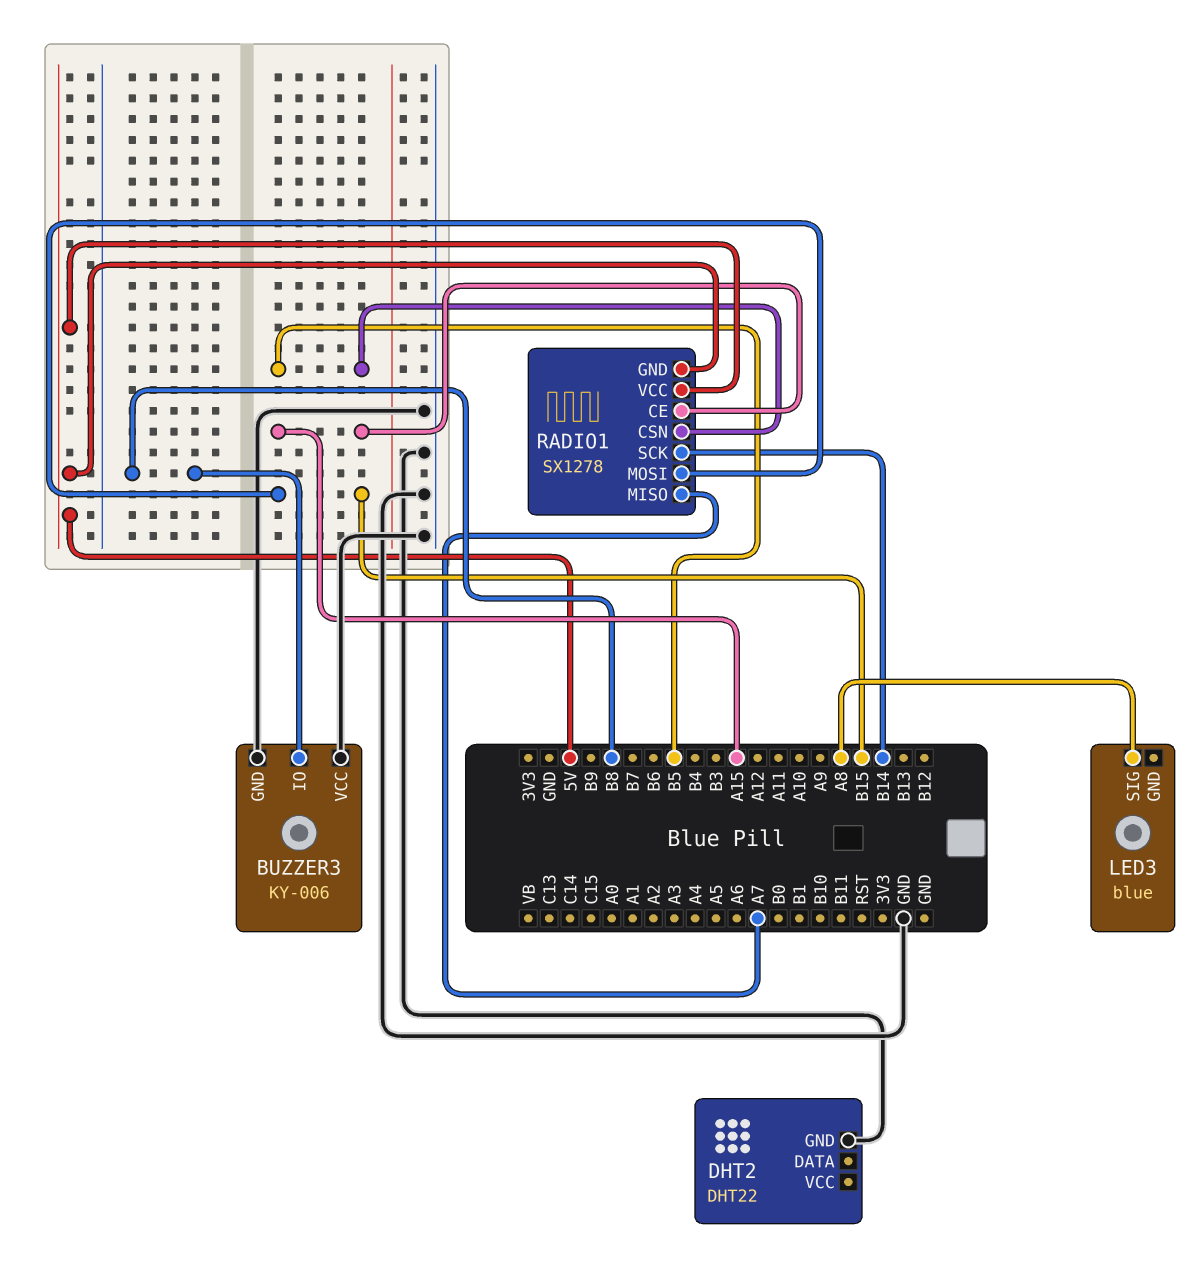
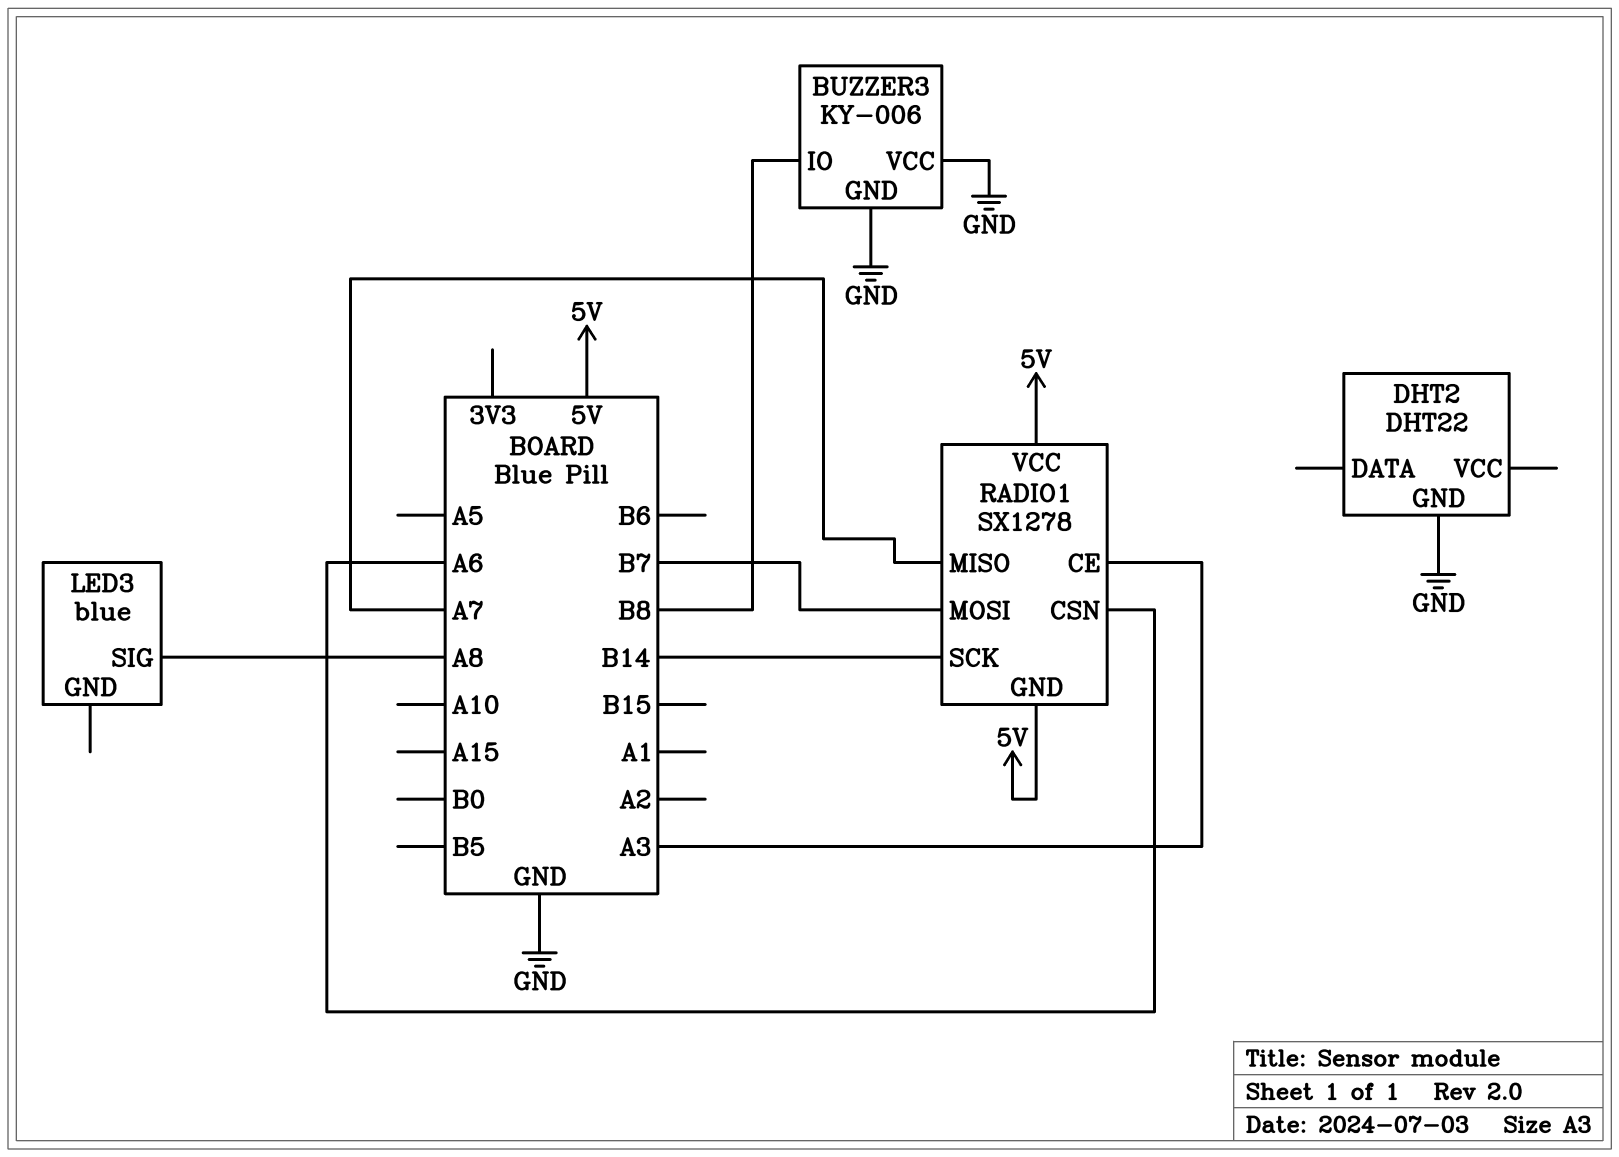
RADIO1 pin CE: A15 -> A3
RADIO1 pin CSN: B5 -> A6
RADIO1 pin MOSI: B15 -> B7

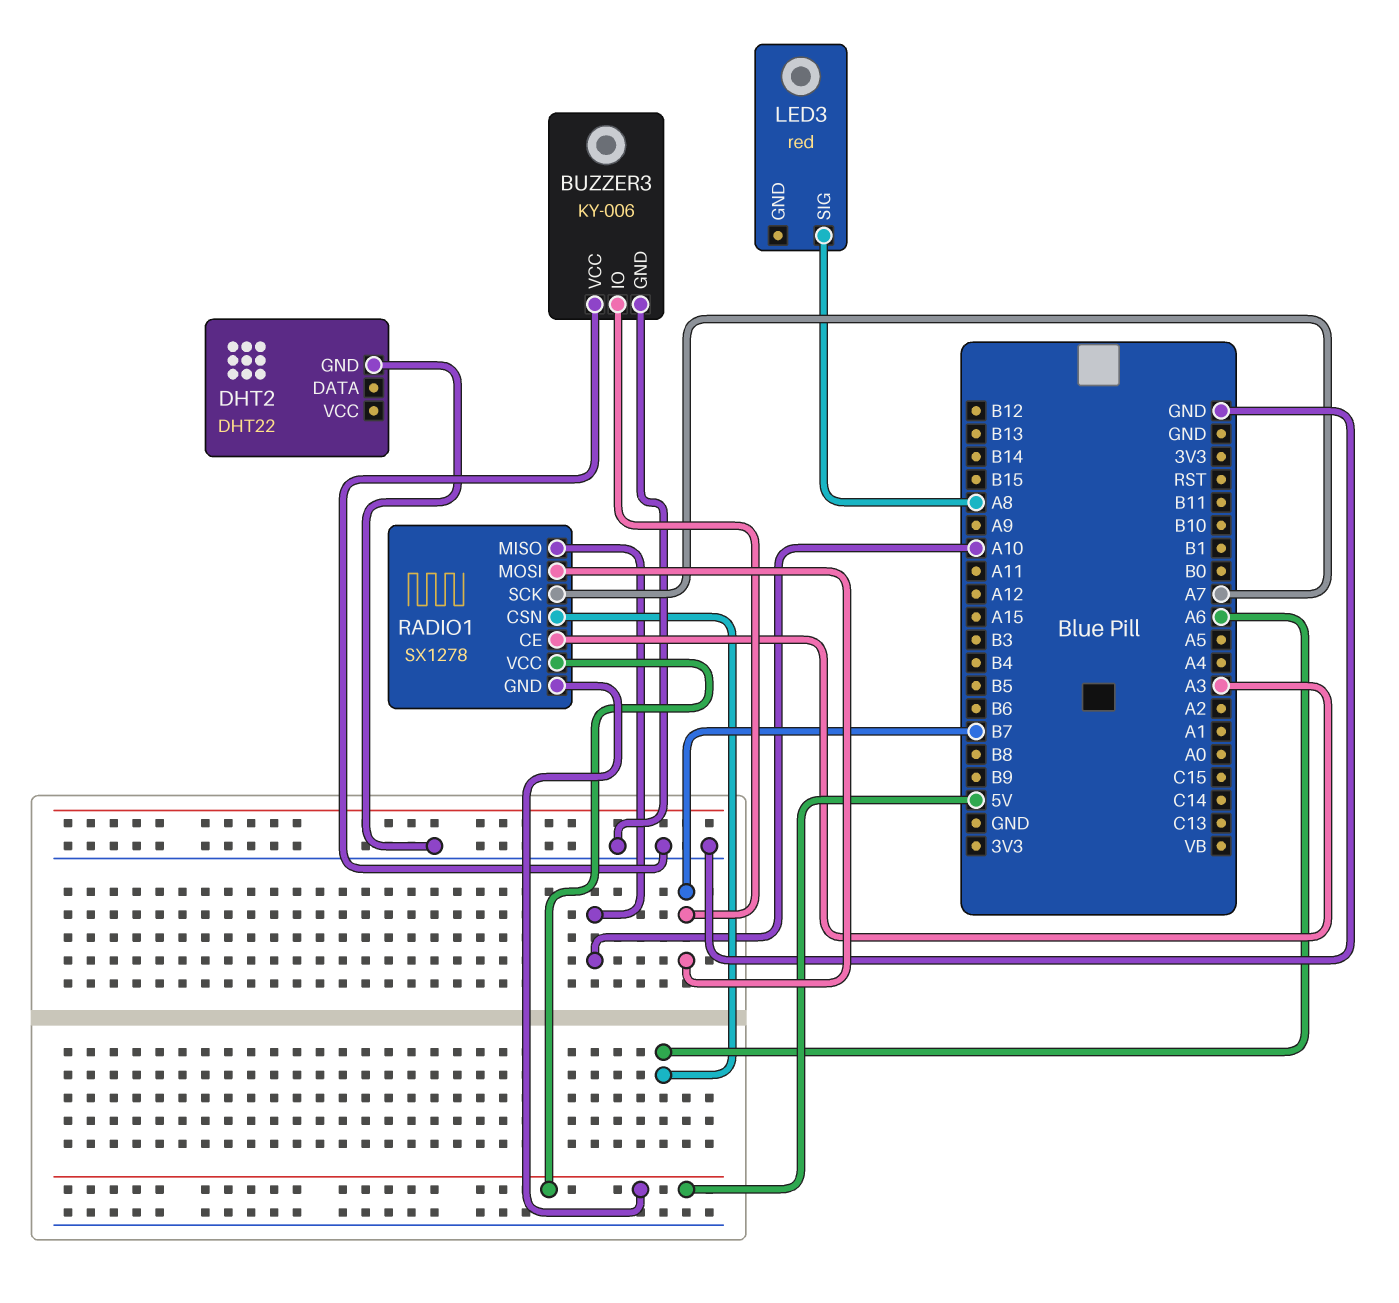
BUZZER3 pin IO: B8 -> B7
LED3: blue -> red
RADIO1 pin MISO: A7 -> A10
RADIO1 pin SCK: B14 -> A7

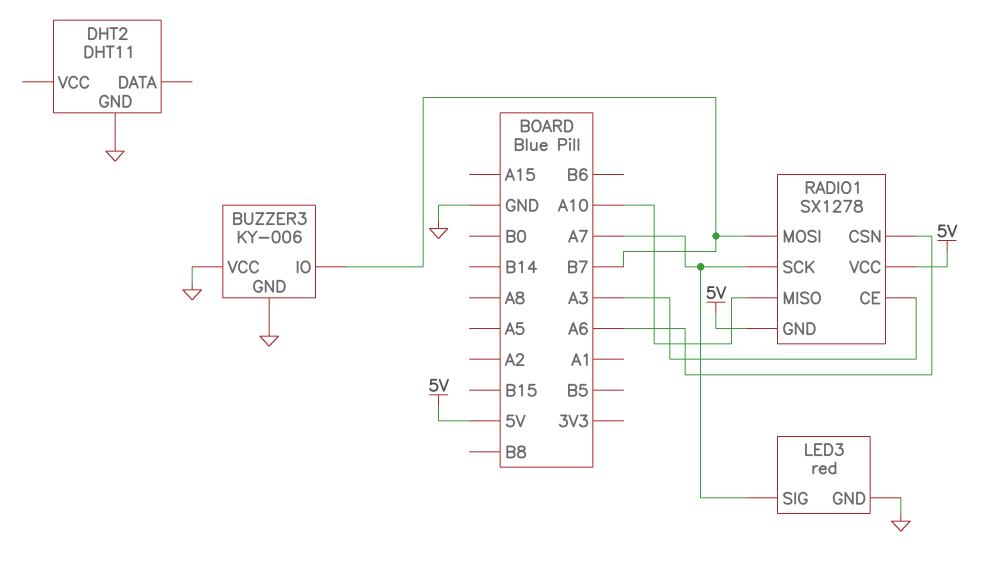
DHT2: DHT22 -> DHT11
LED3 pin GND: none -> GND
LED3 pin SIG: A8 -> A7

